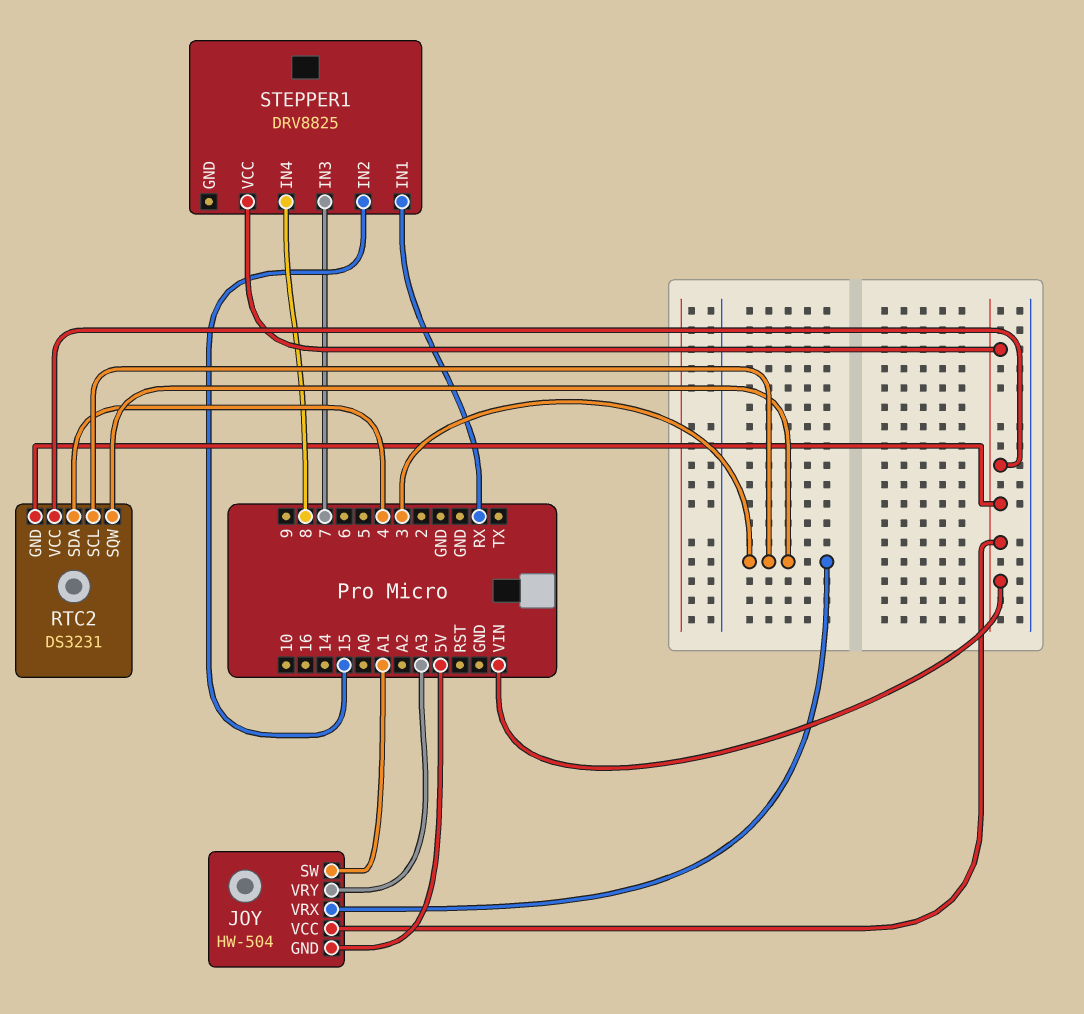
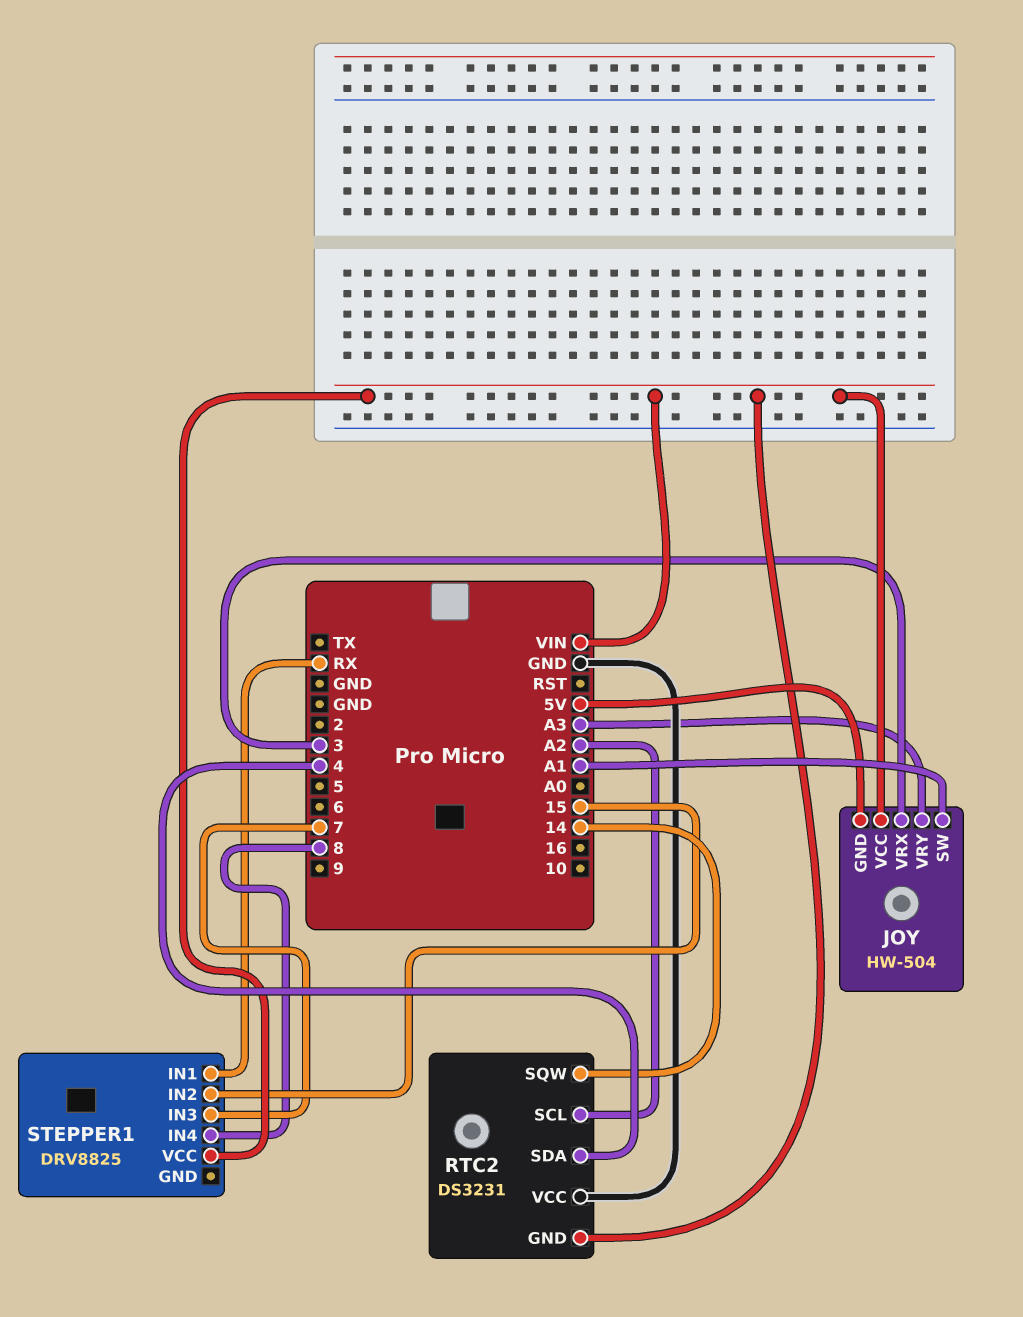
RTC2 pin SCL: 3 -> A2
RTC2 pin SQW: 3 -> 14
RTC2 pin VCC: VIN -> GND

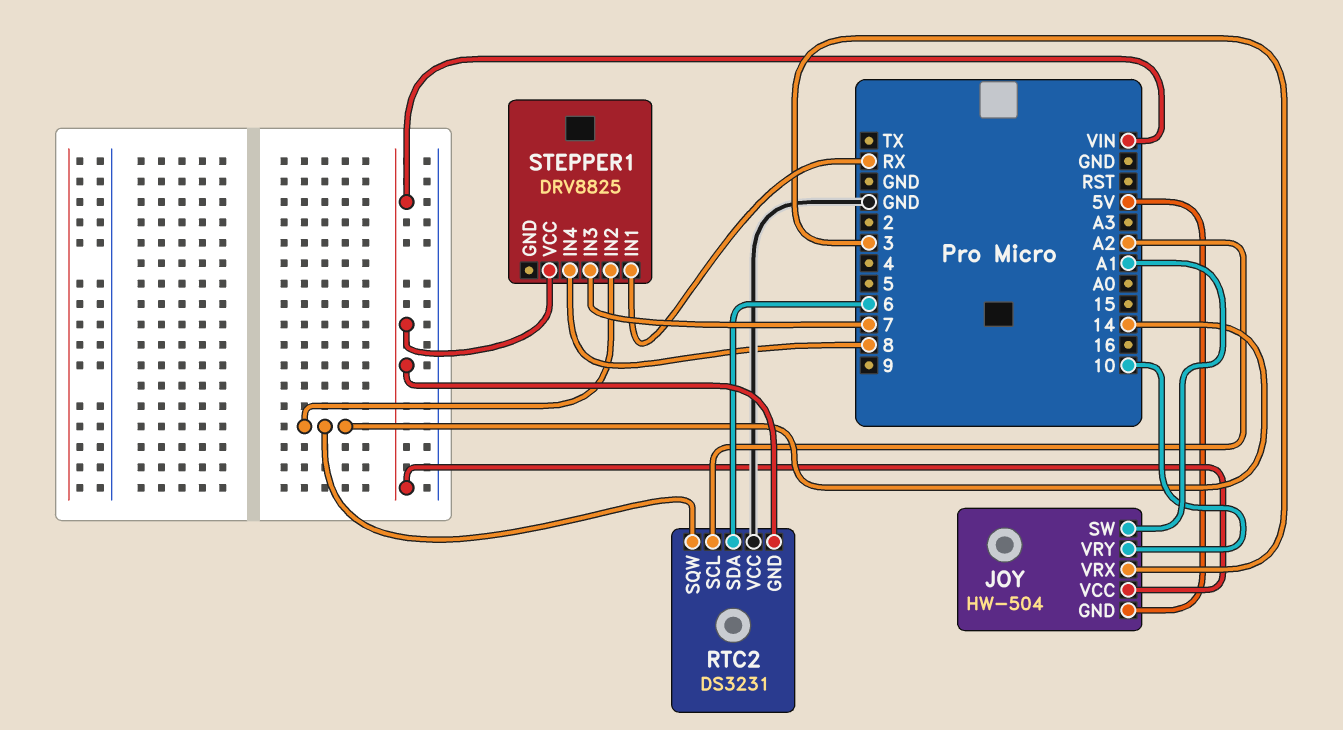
JOY pin VRY: A3 -> 10
RTC2 pin SDA: 4 -> 6
STEPPER1 pin IN2: 15 -> 14

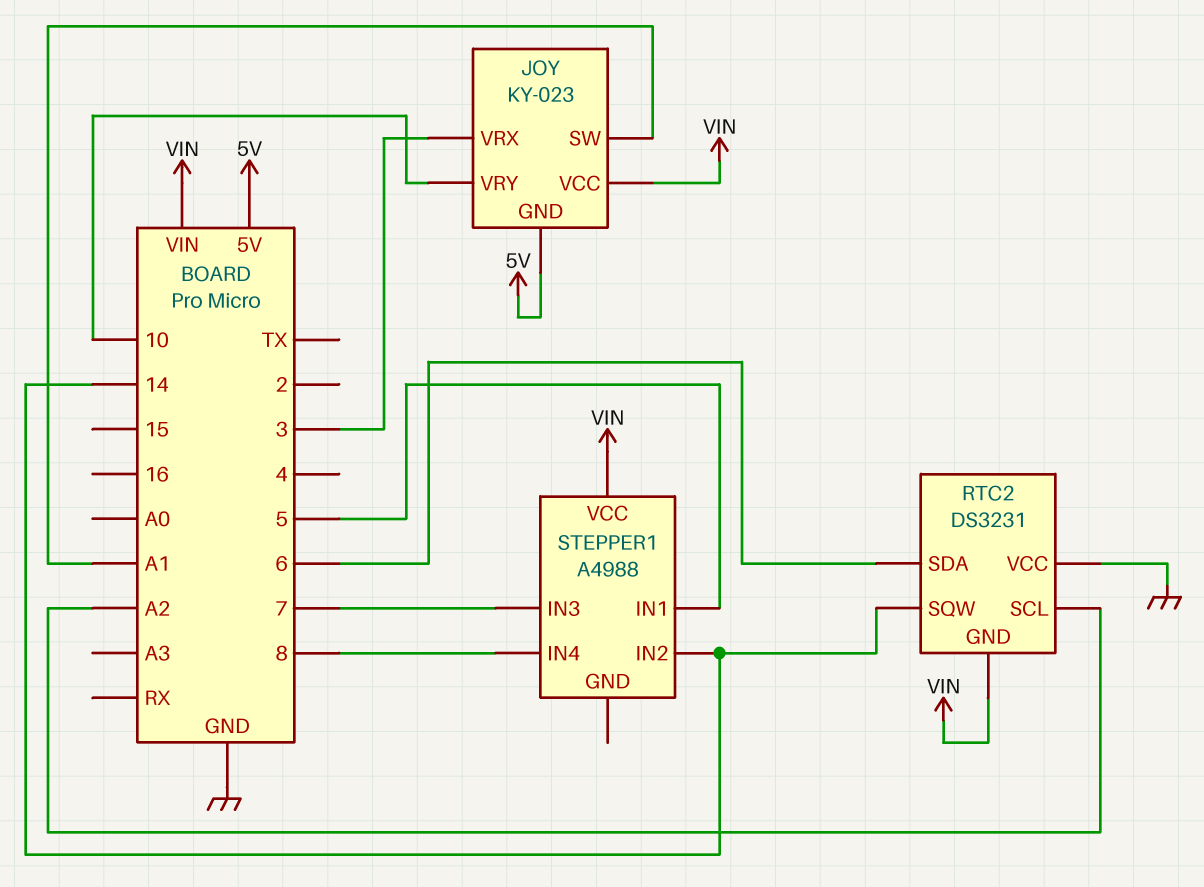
JOY: HW-504 -> KY-023
STEPPER1: DRV8825 -> A4988
STEPPER1 pin IN1: RX -> 5

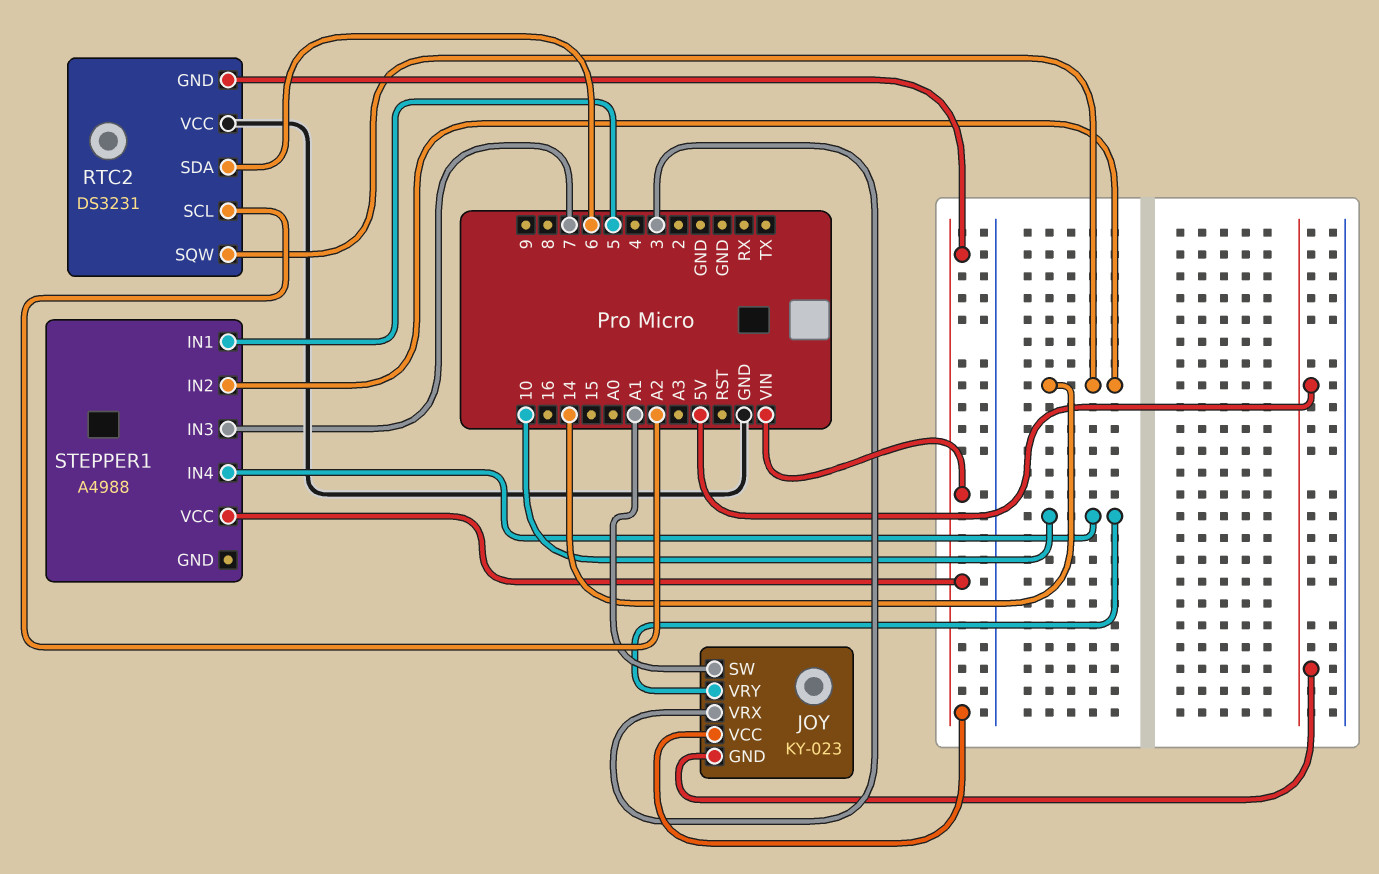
STEPPER1 pin IN4: 8 -> 10

